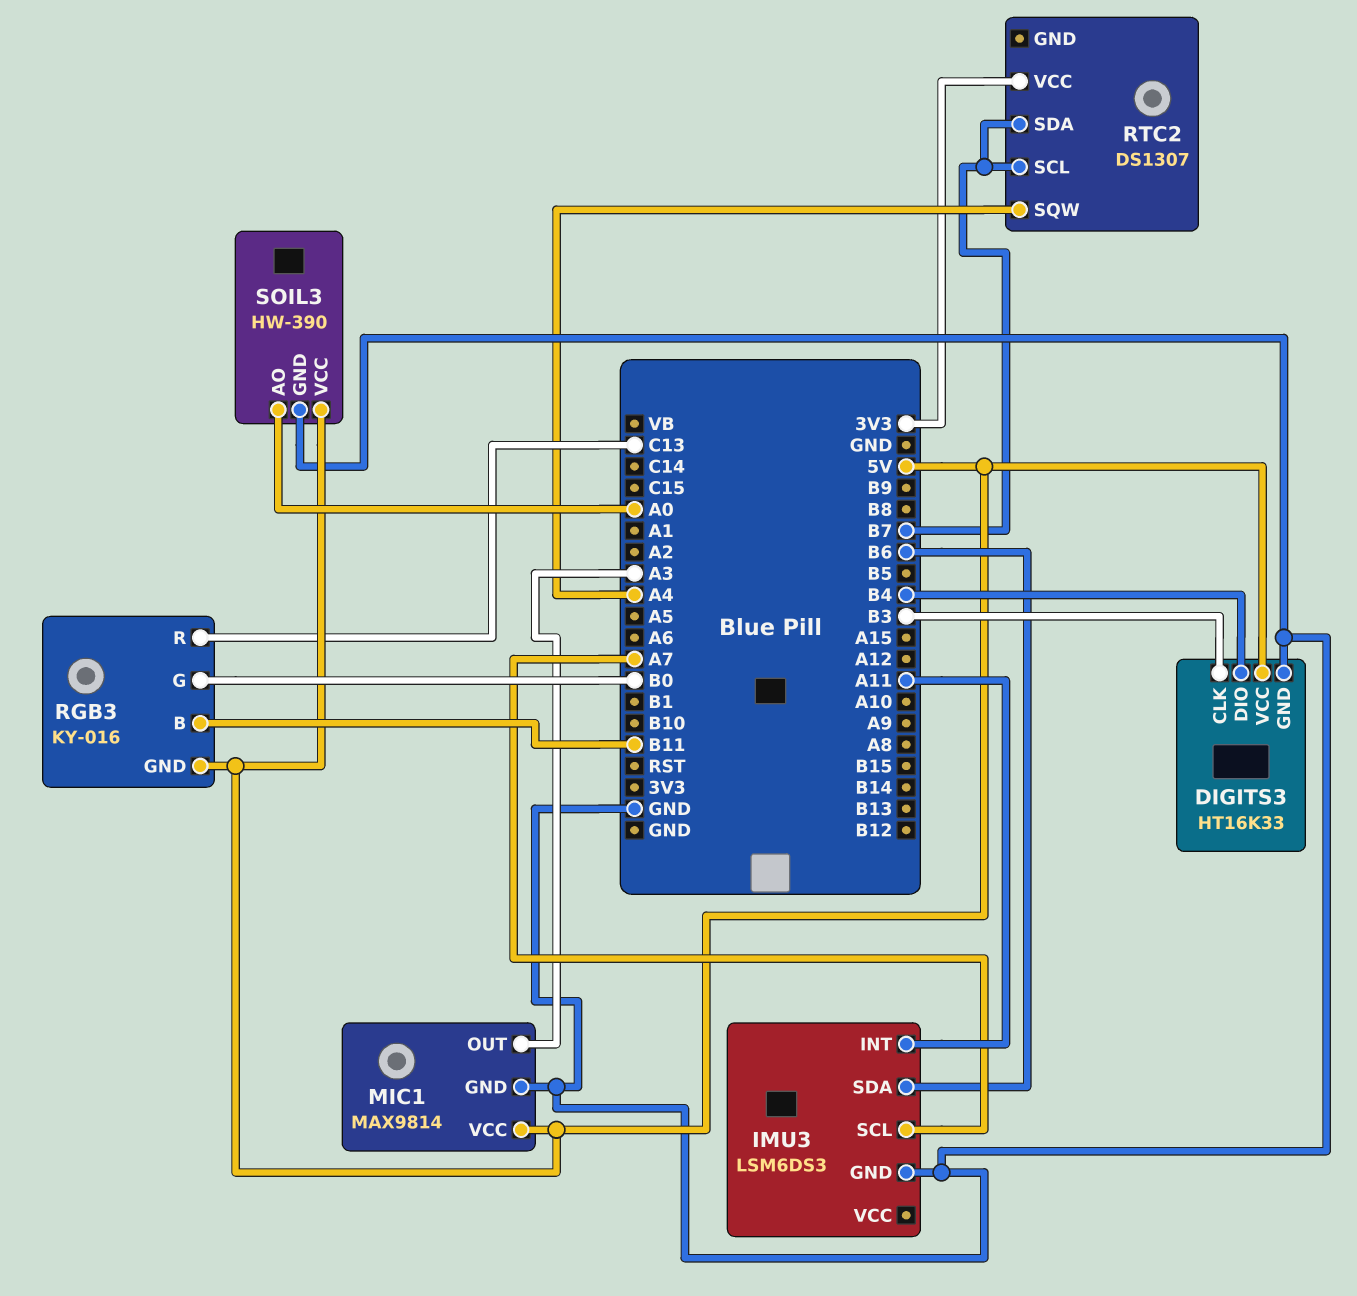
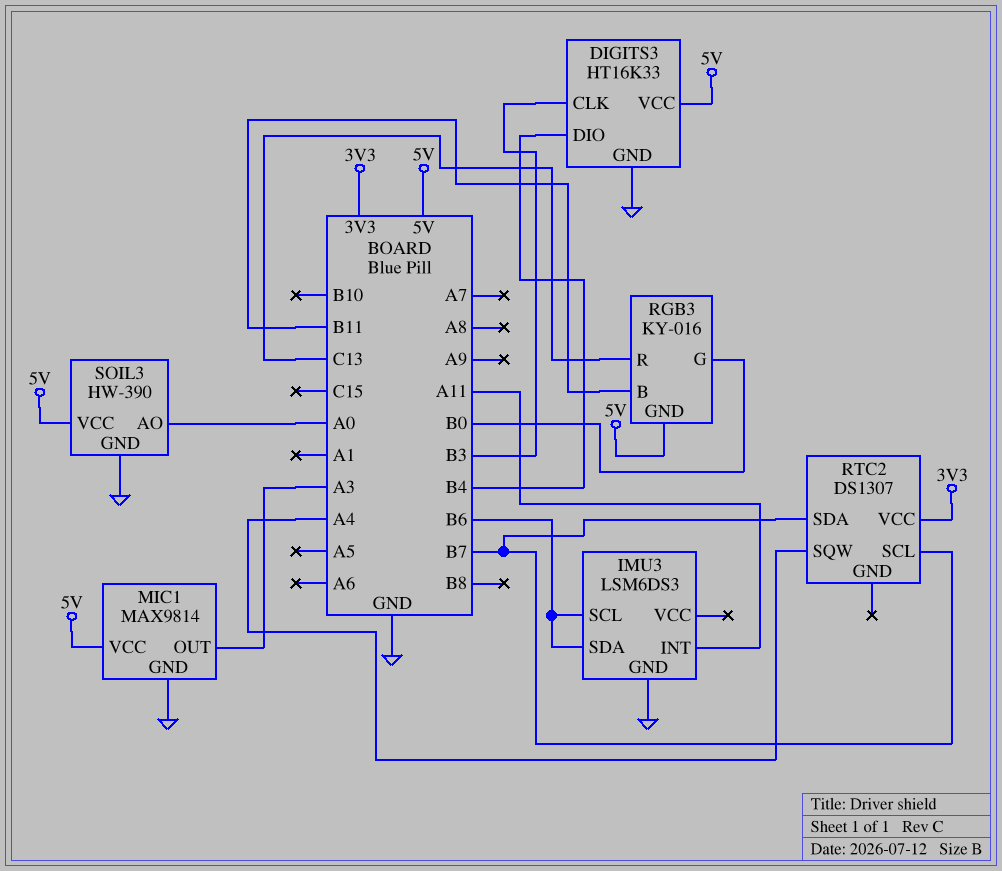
IMU3 pin SCL: A7 -> B6

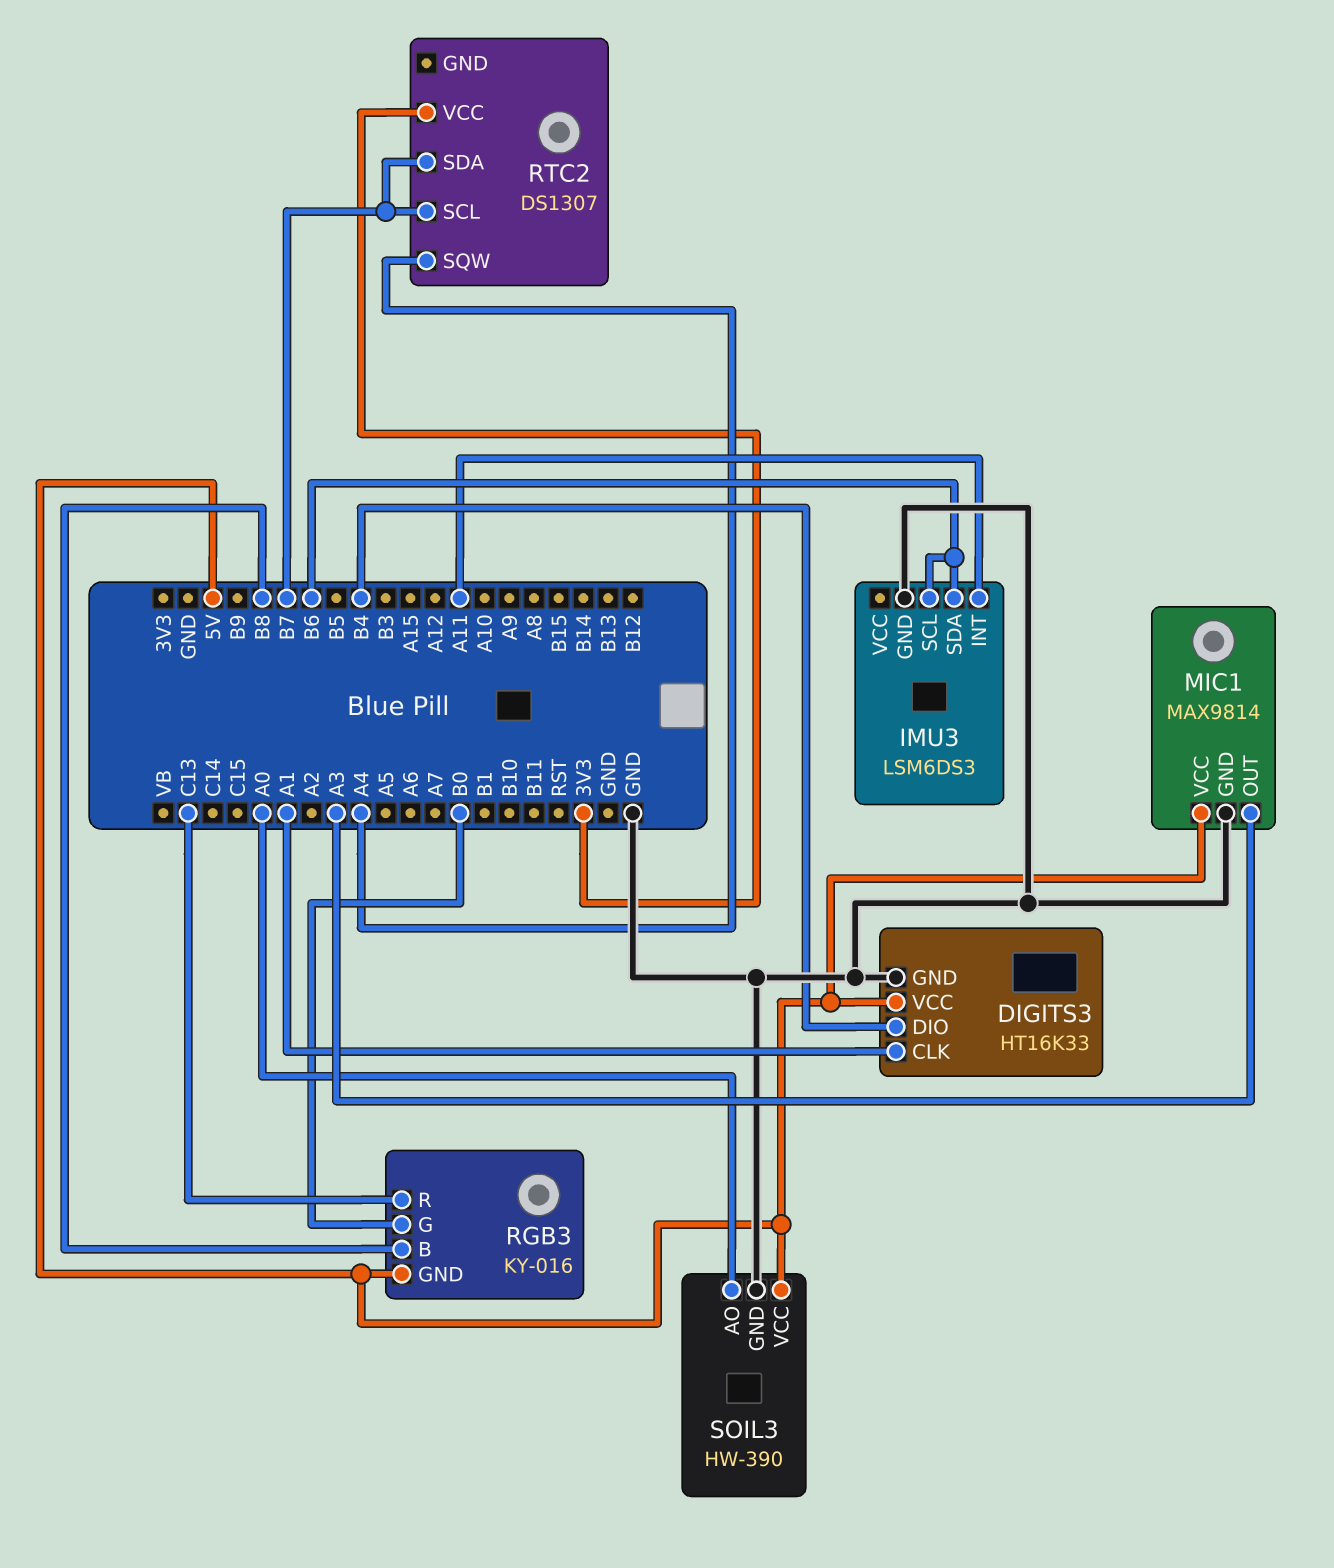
DIGITS3 pin CLK: B3 -> A1
RGB3 pin B: B11 -> B8

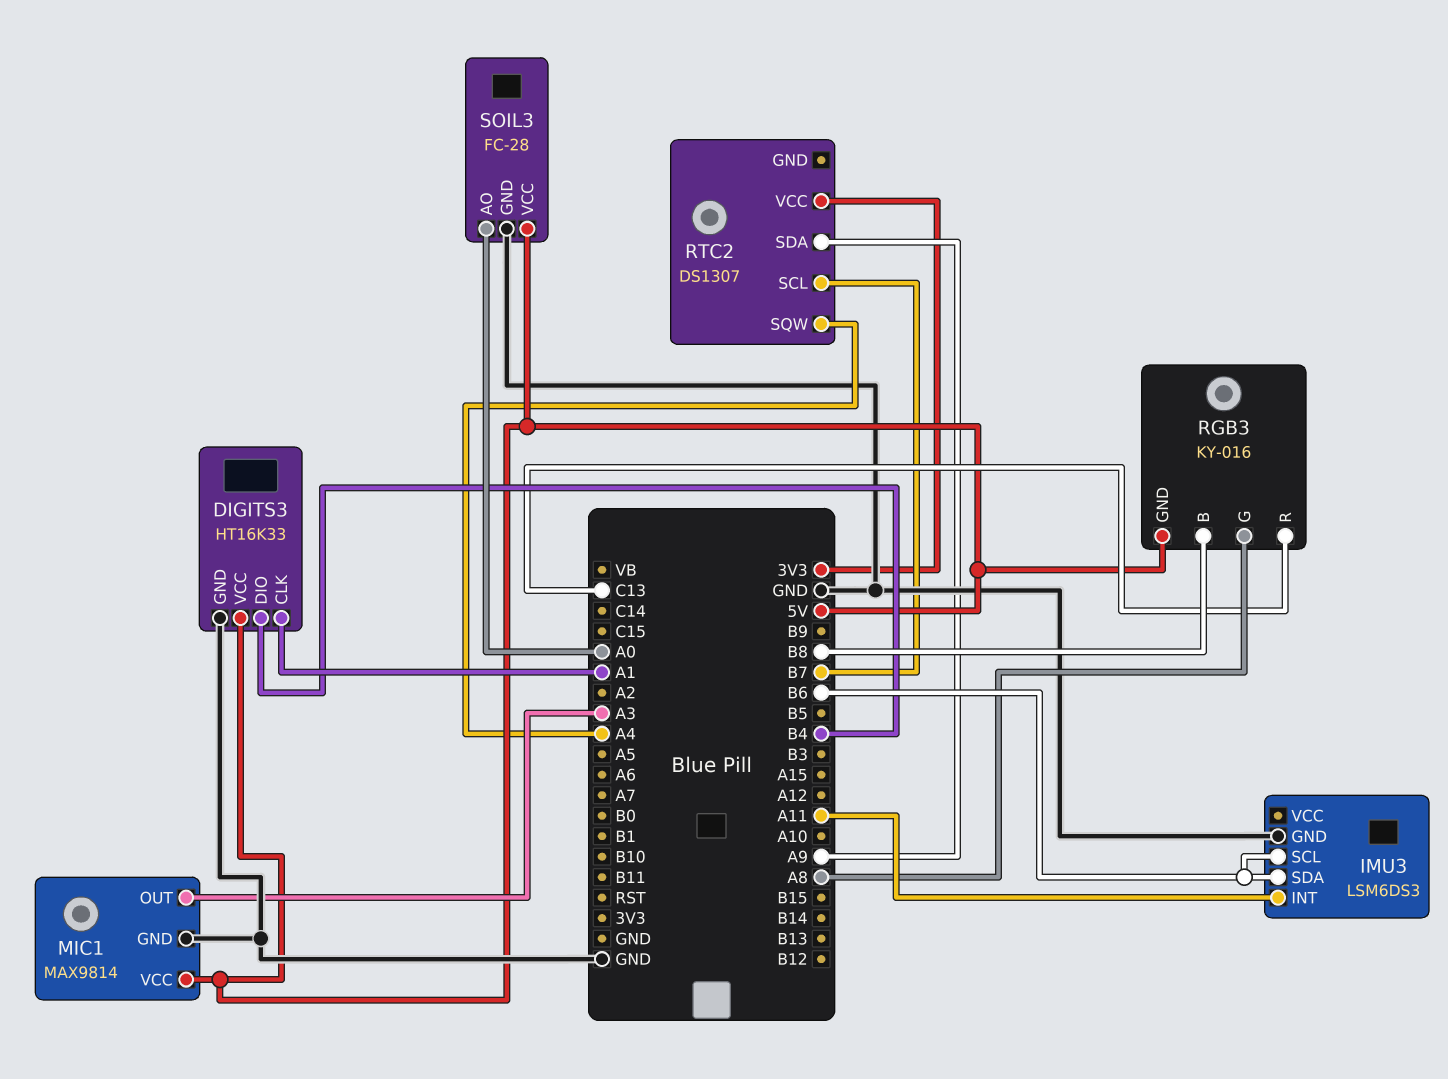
RGB3 pin G: B0 -> A8
RTC2 pin SDA: B7 -> A9
SOIL3: HW-390 -> FC-28

